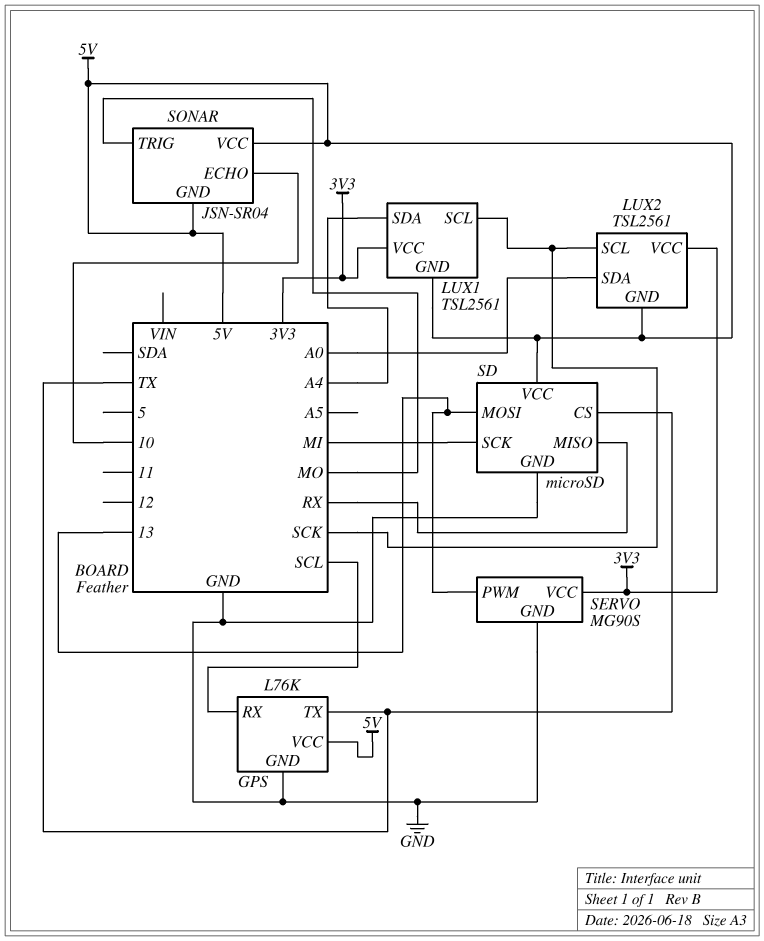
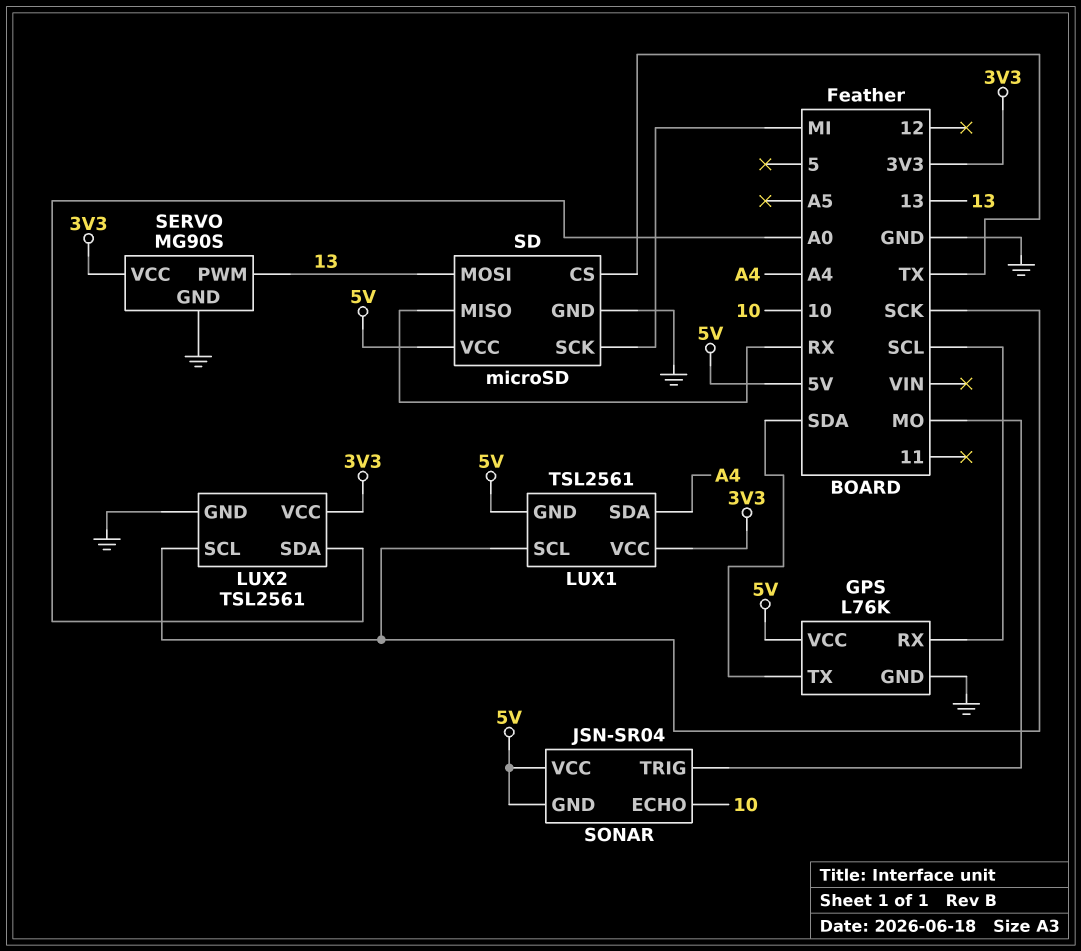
GPS pin TX: TX -> SDA
LUX2 pin GND: 5V -> GND

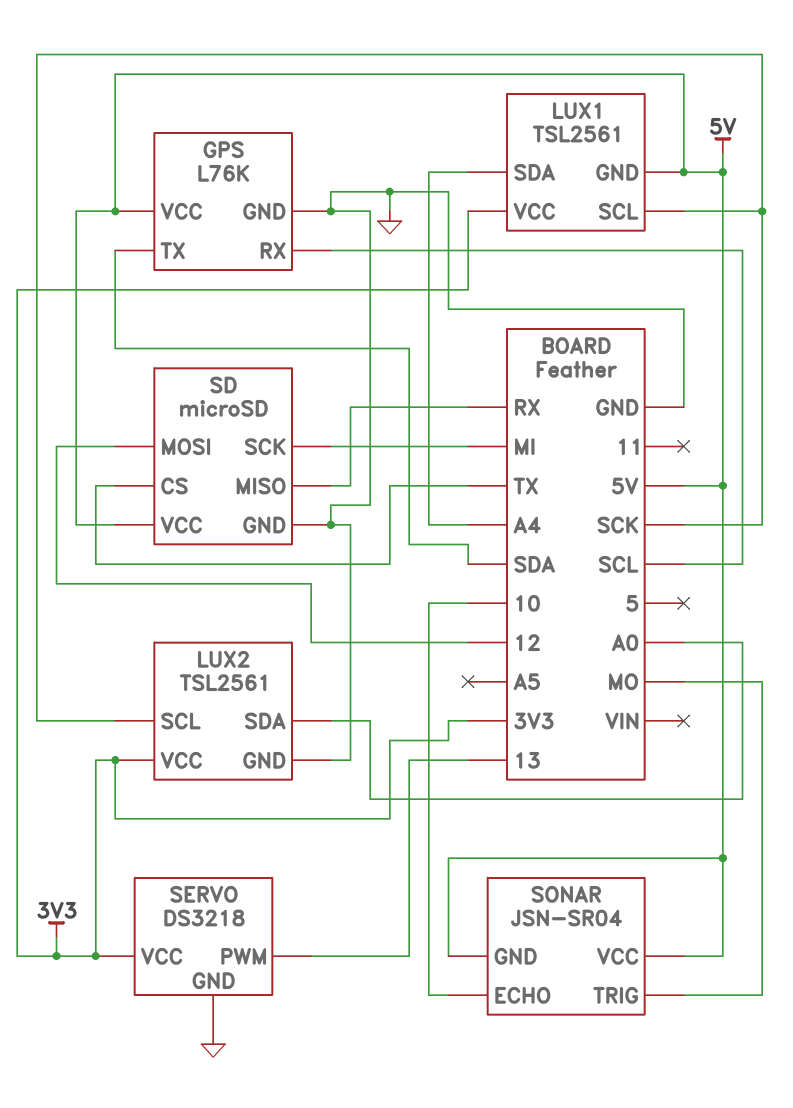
SD pin MOSI: 13 -> 12
SERVO: MG90S -> DS3218

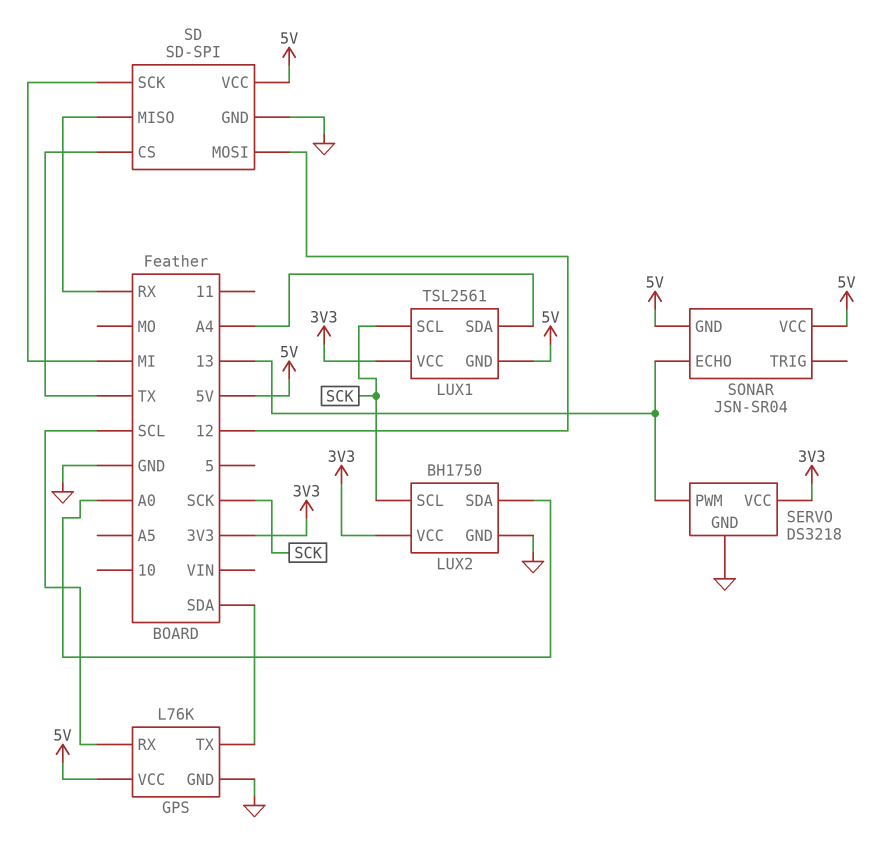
LUX2: TSL2561 -> BH1750
SD: microSD -> SD-SPI
SONAR pin ECHO: 10 -> 13
SONAR pin TRIG: MO -> none

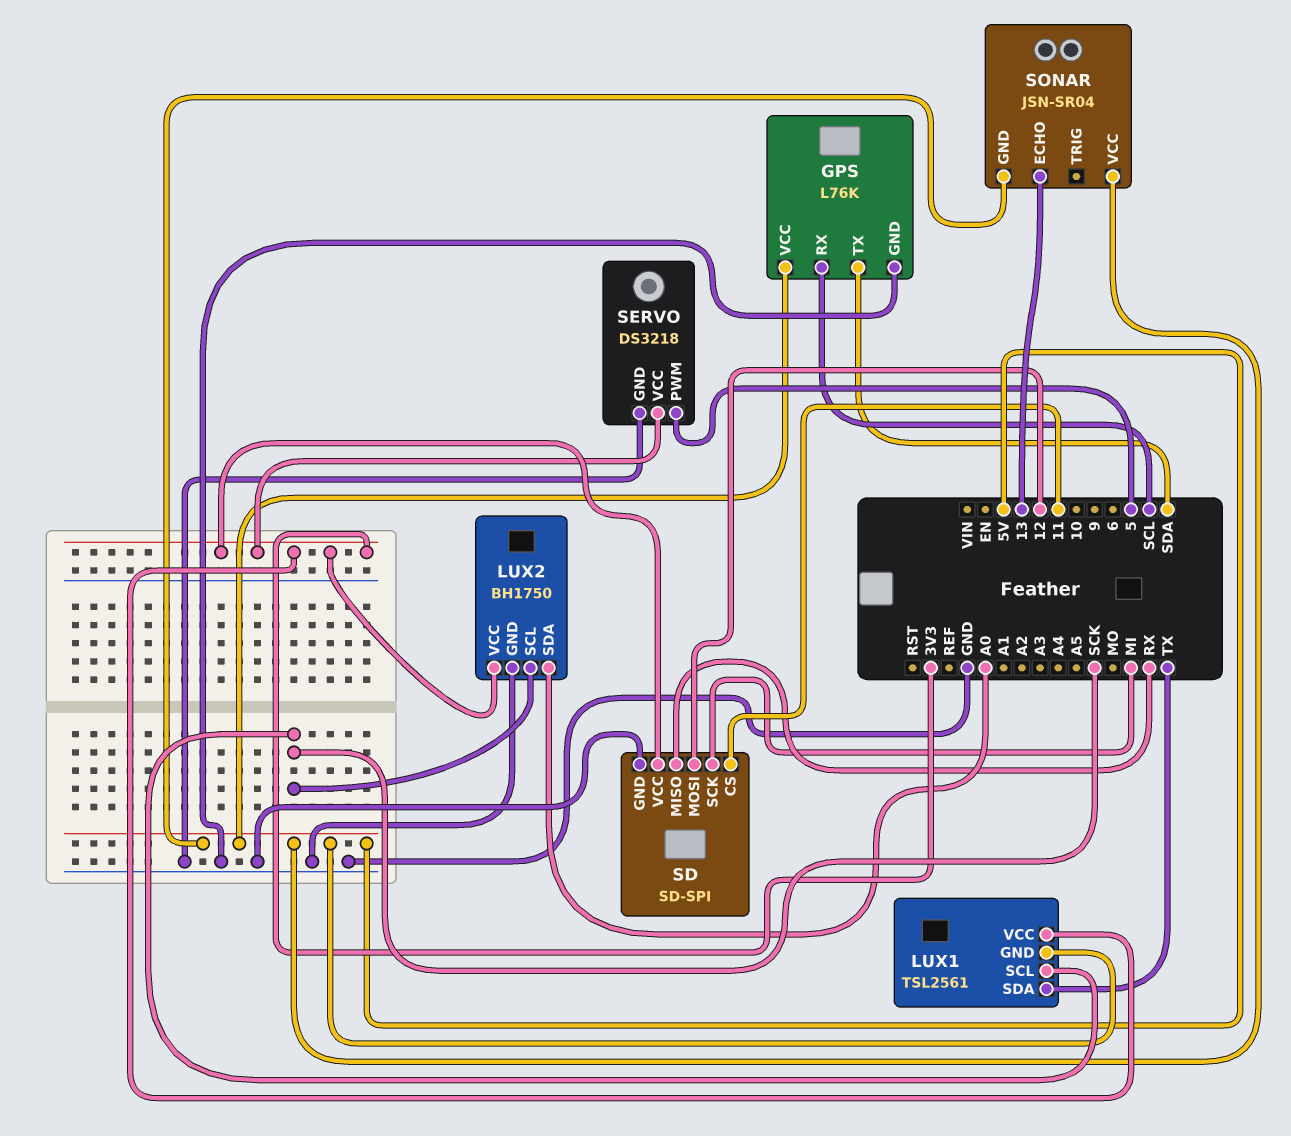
LUX1 pin SDA: A4 -> TX
SD pin CS: TX -> 11
SD pin VCC: 5V -> 3V3
SERVO pin PWM: 13 -> 5

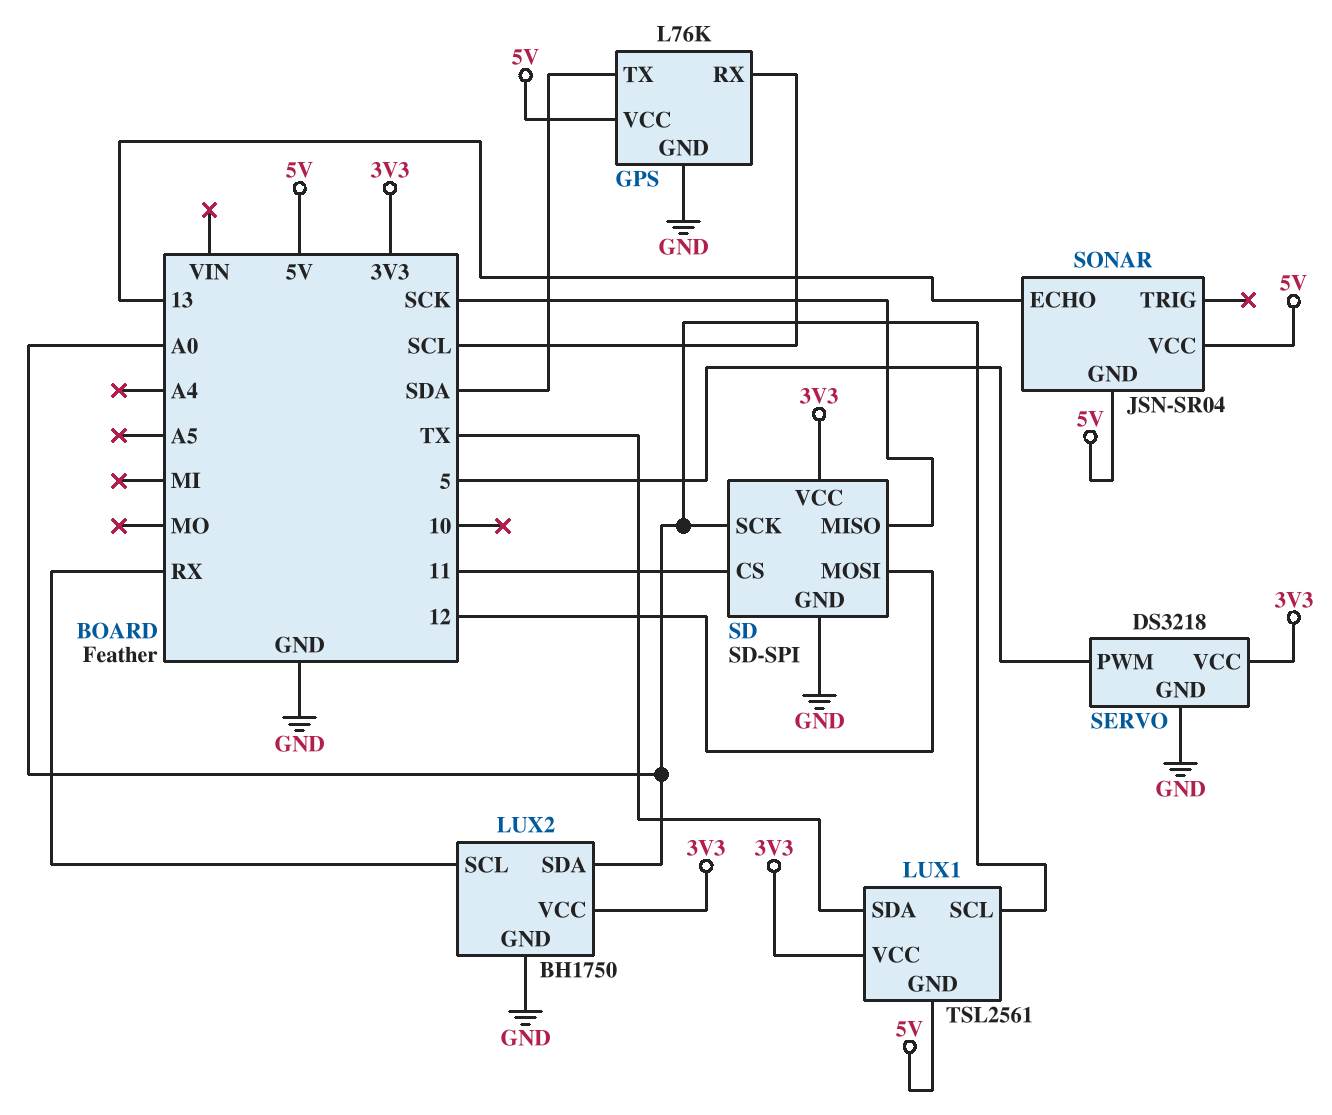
LUX1 pin SCL: SCK -> A0
LUX2 pin SCL: SCK -> RX
SD pin MISO: RX -> SCK
SD pin SCK: MI -> A0

